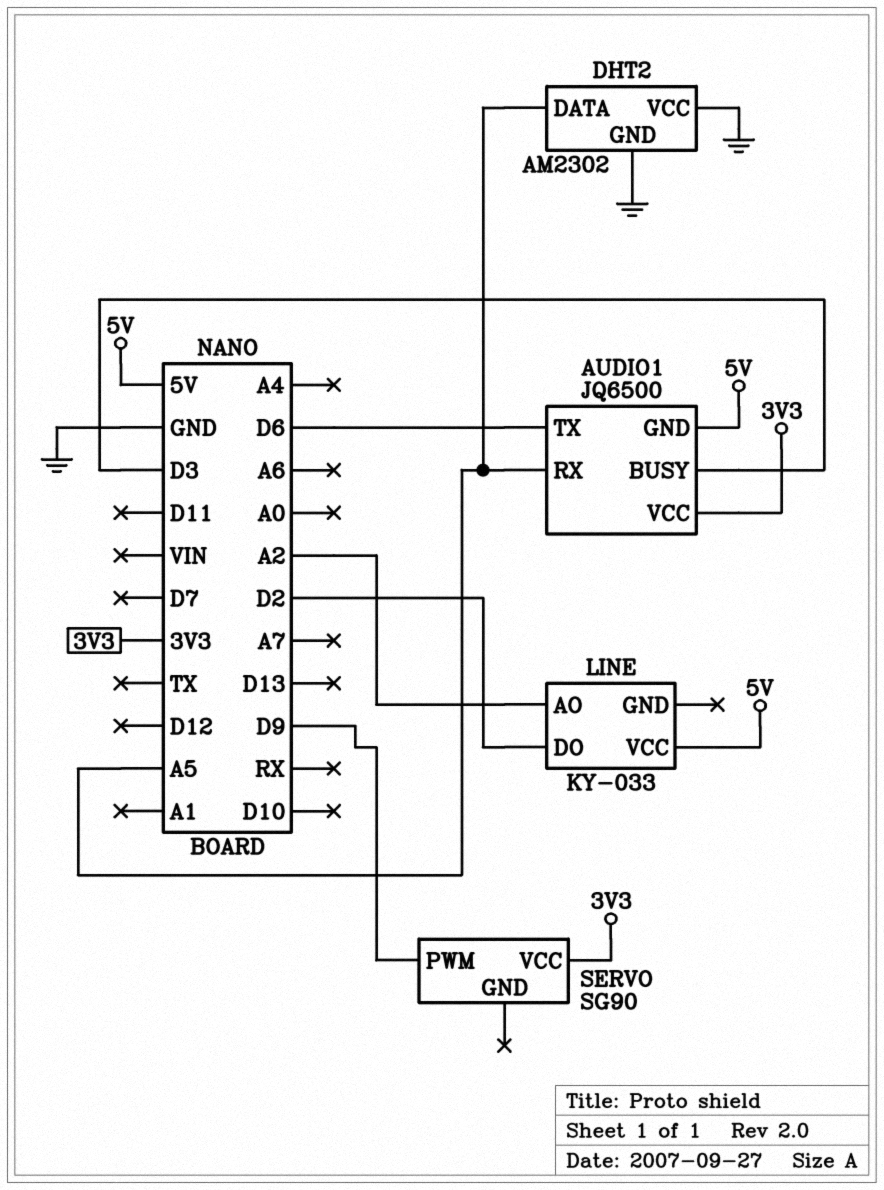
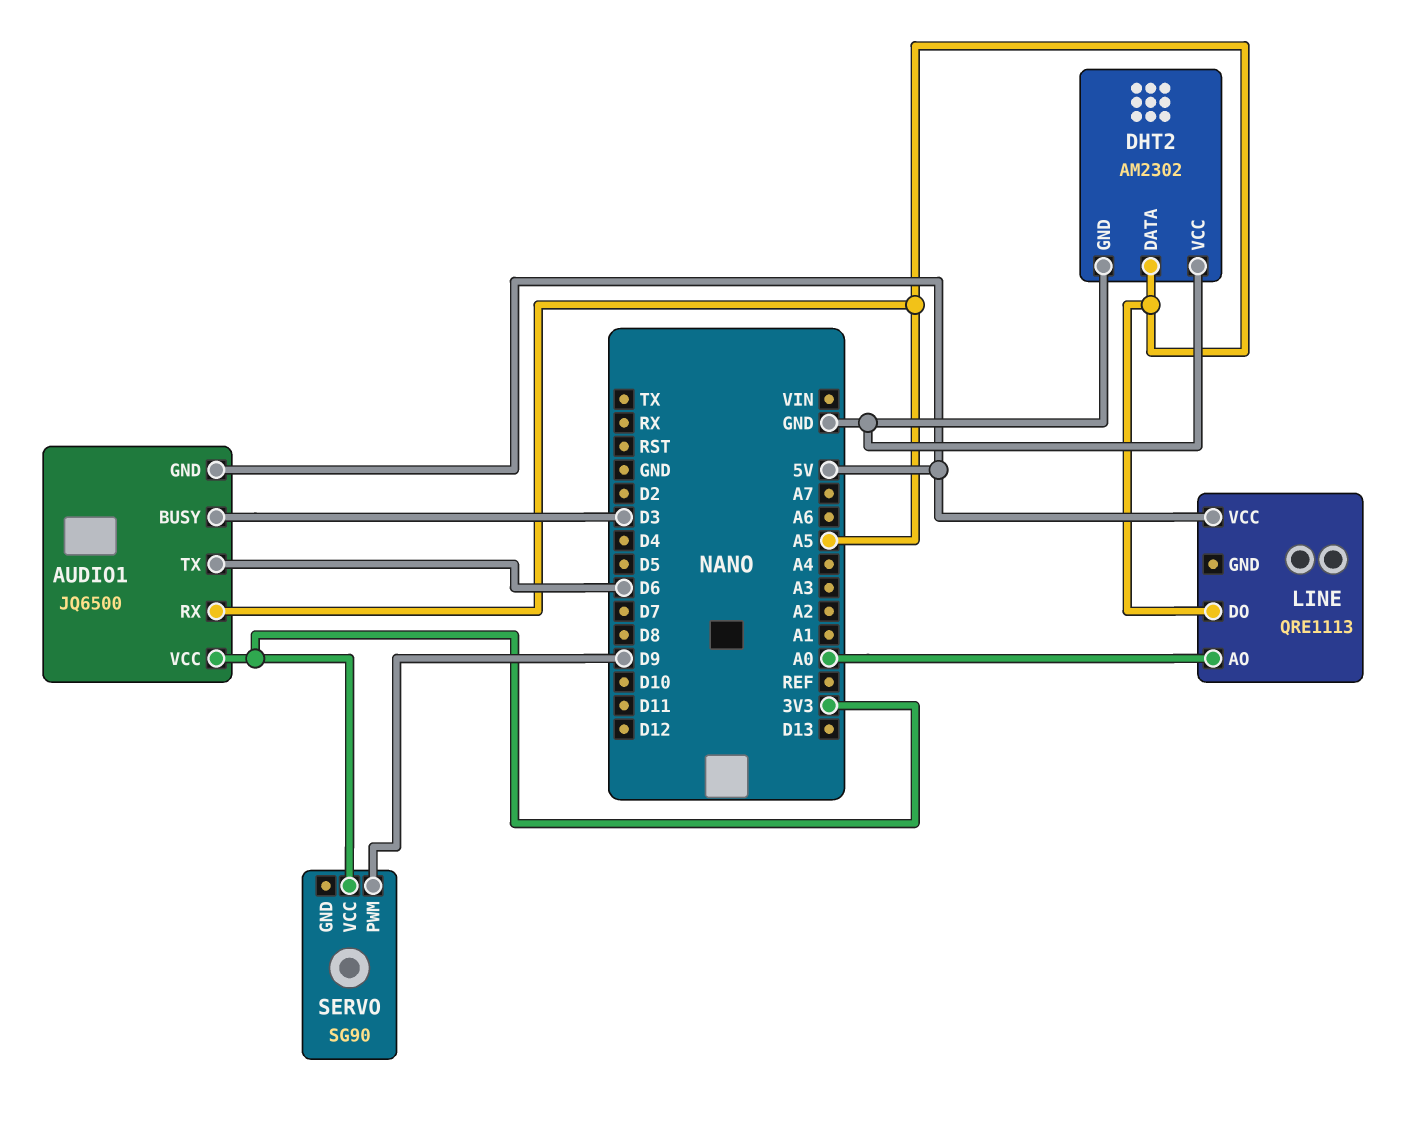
LINE: KY-033 -> QRE1113
LINE pin AO: A2 -> A0
LINE pin DO: D2 -> A5

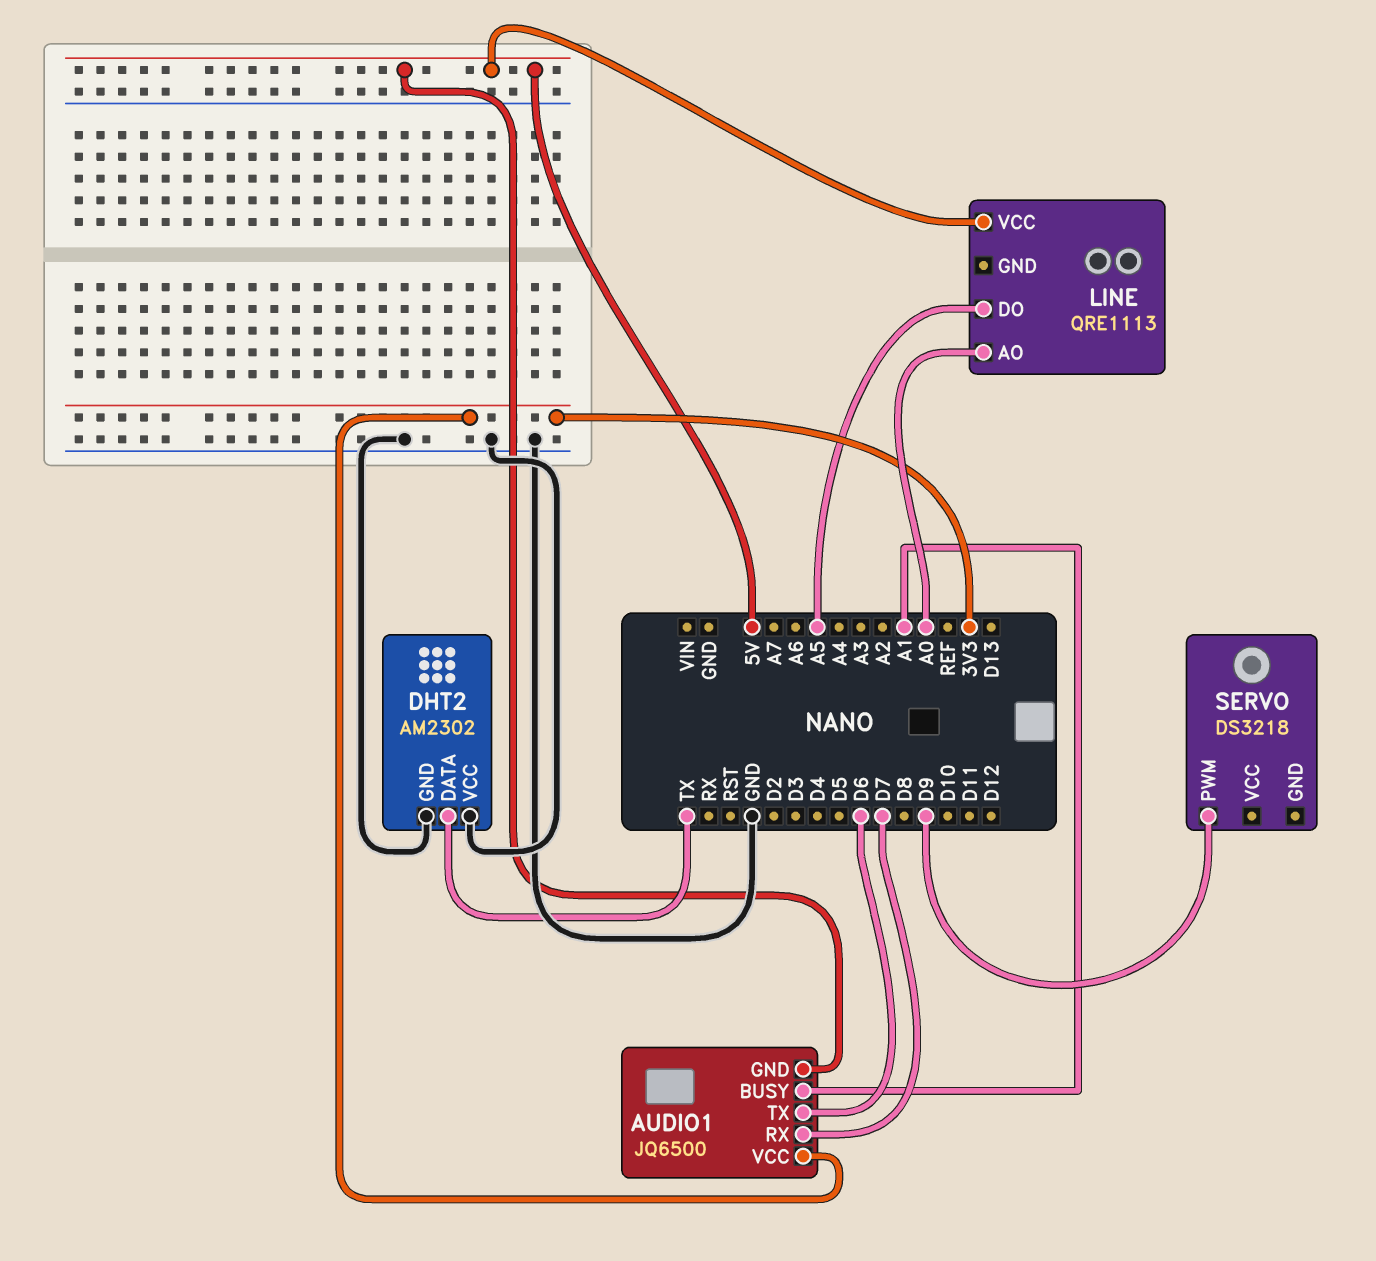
AUDIO1 pin BUSY: D3 -> A1
AUDIO1 pin RX: A5 -> D7
DHT2 pin DATA: A5 -> TX
SERVO: SG90 -> DS3218
SERVO pin VCC: 3V3 -> none

